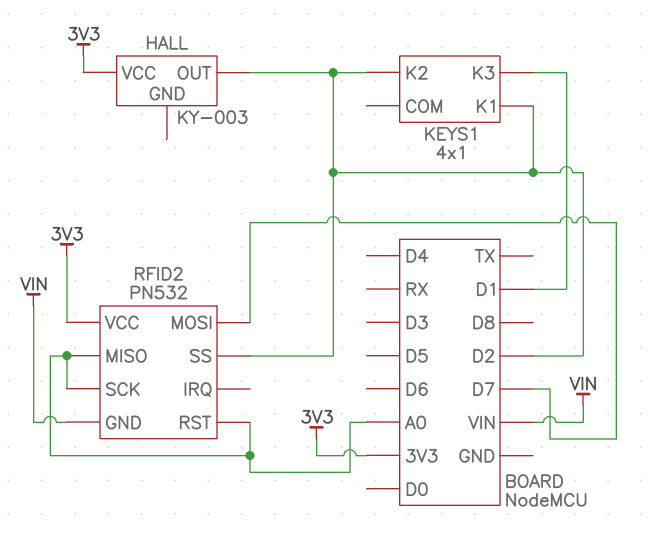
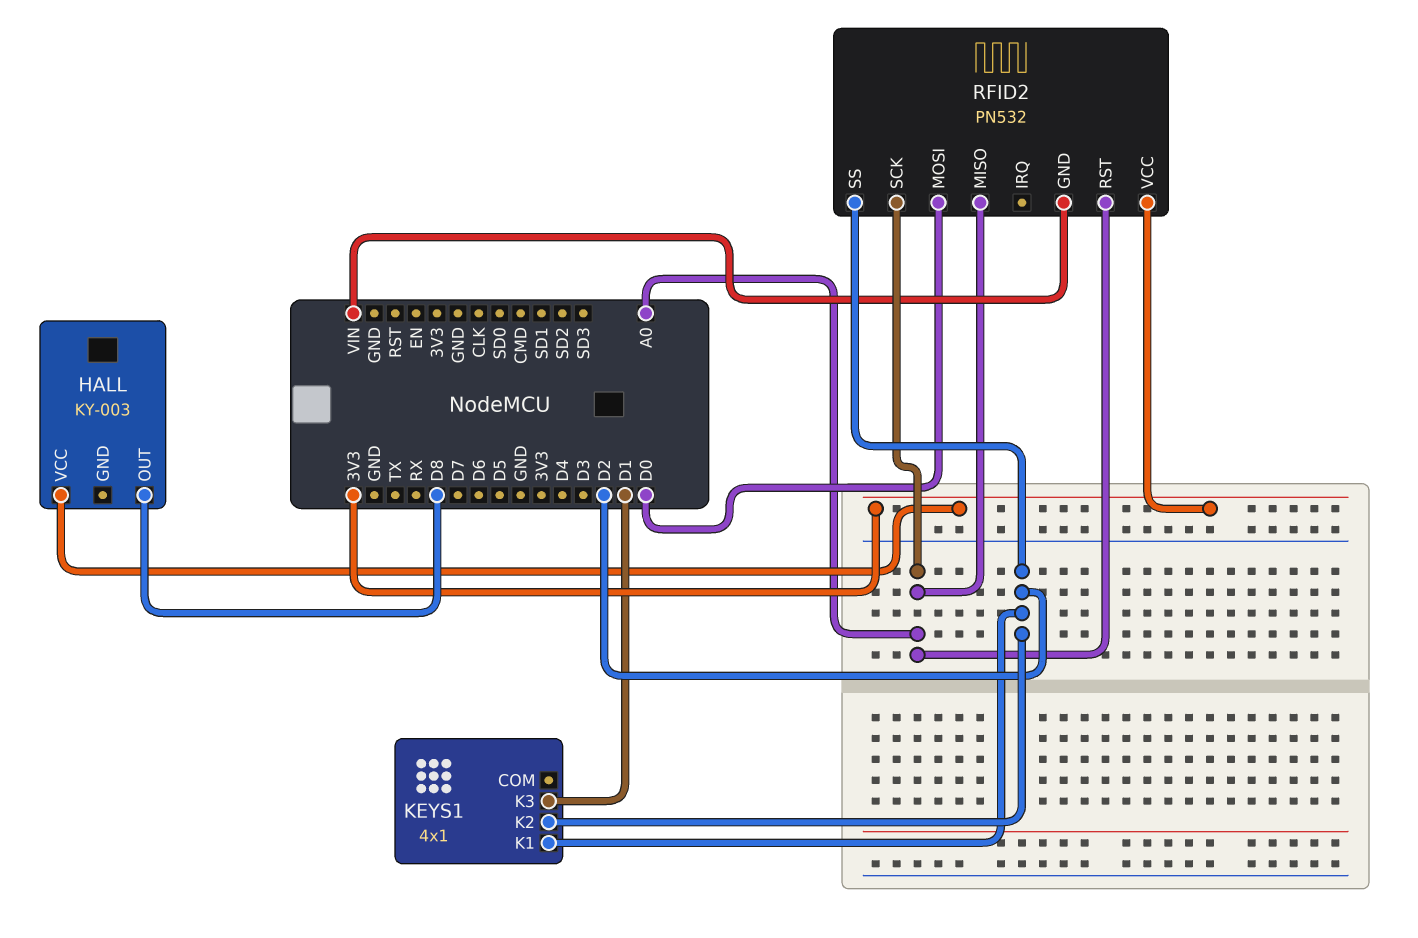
HALL pin OUT: D2 -> D8
RFID2 pin MOSI: D7 -> D0

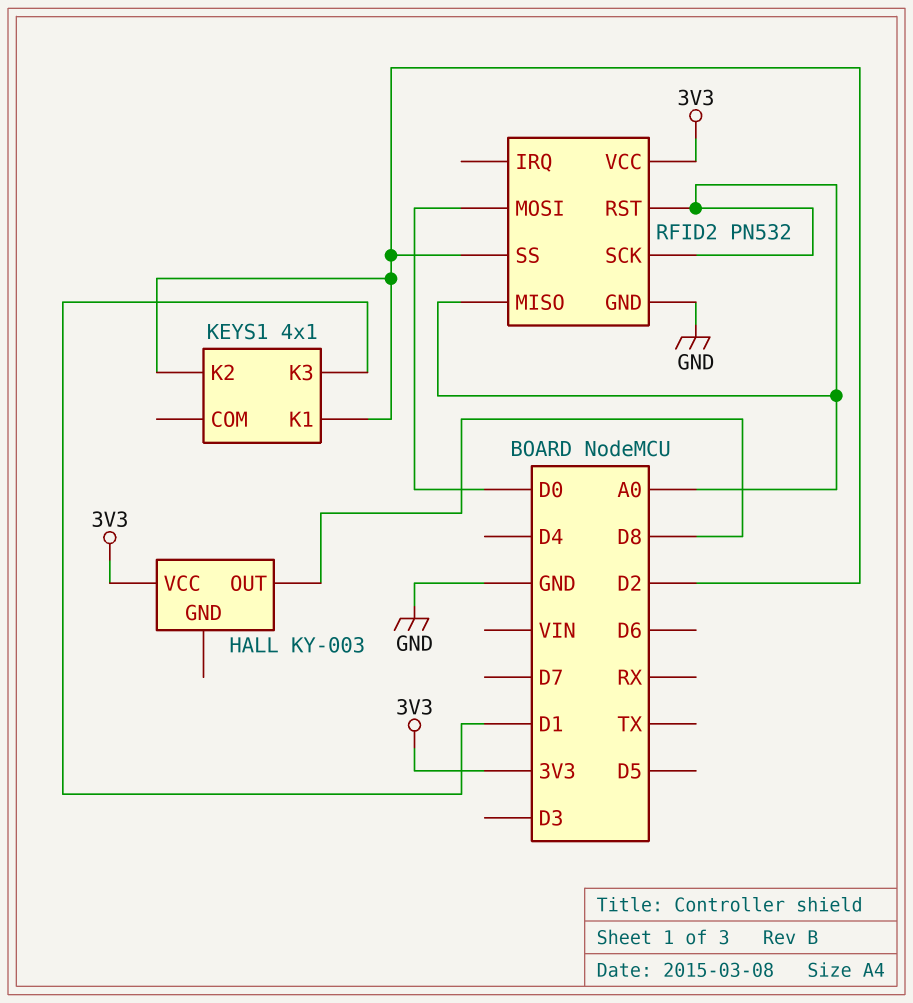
RFID2 pin GND: VIN -> GND

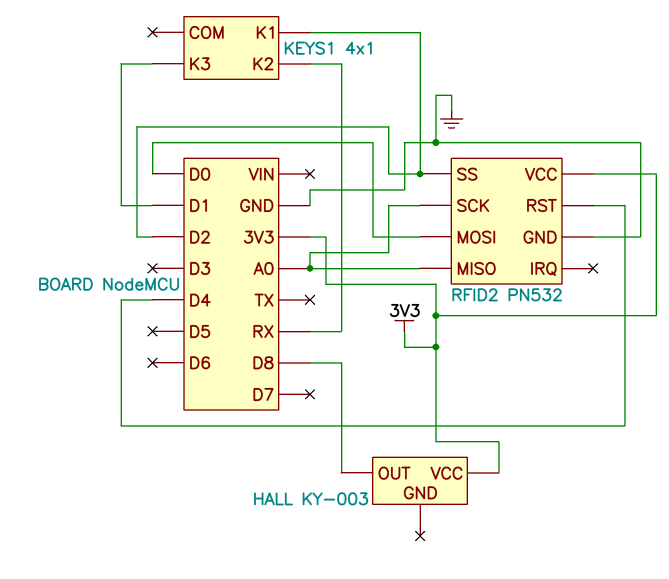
KEYS1 pin K2: D2 -> RX
RFID2 pin RST: A0 -> D4

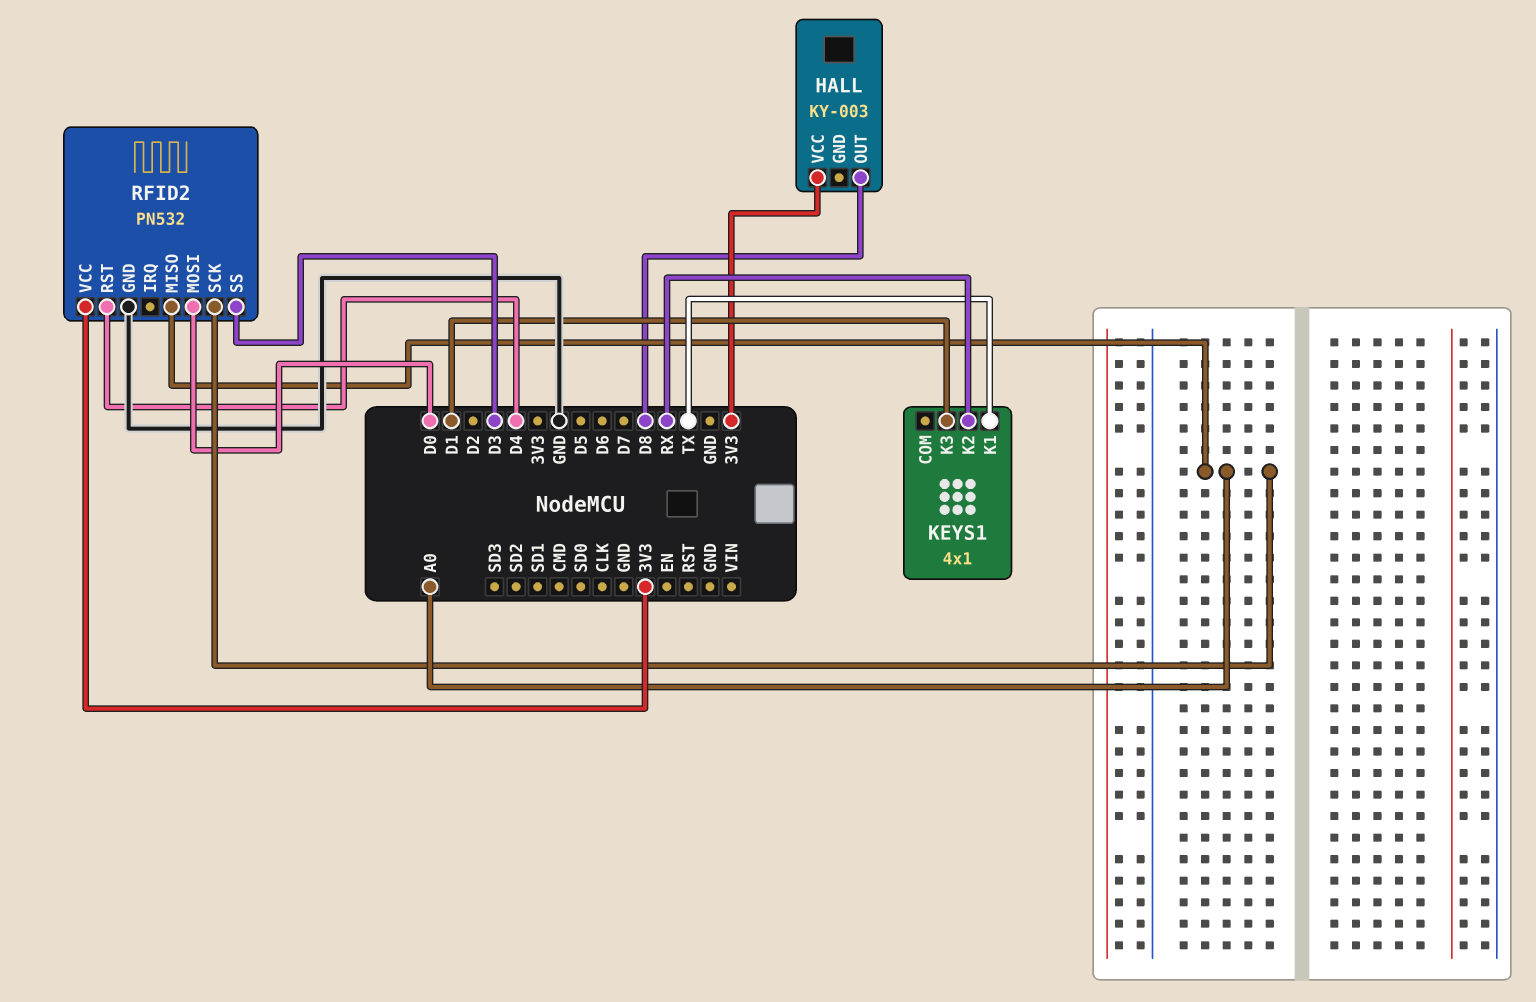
KEYS1 pin K1: D2 -> TX
RFID2 pin SS: D2 -> D3

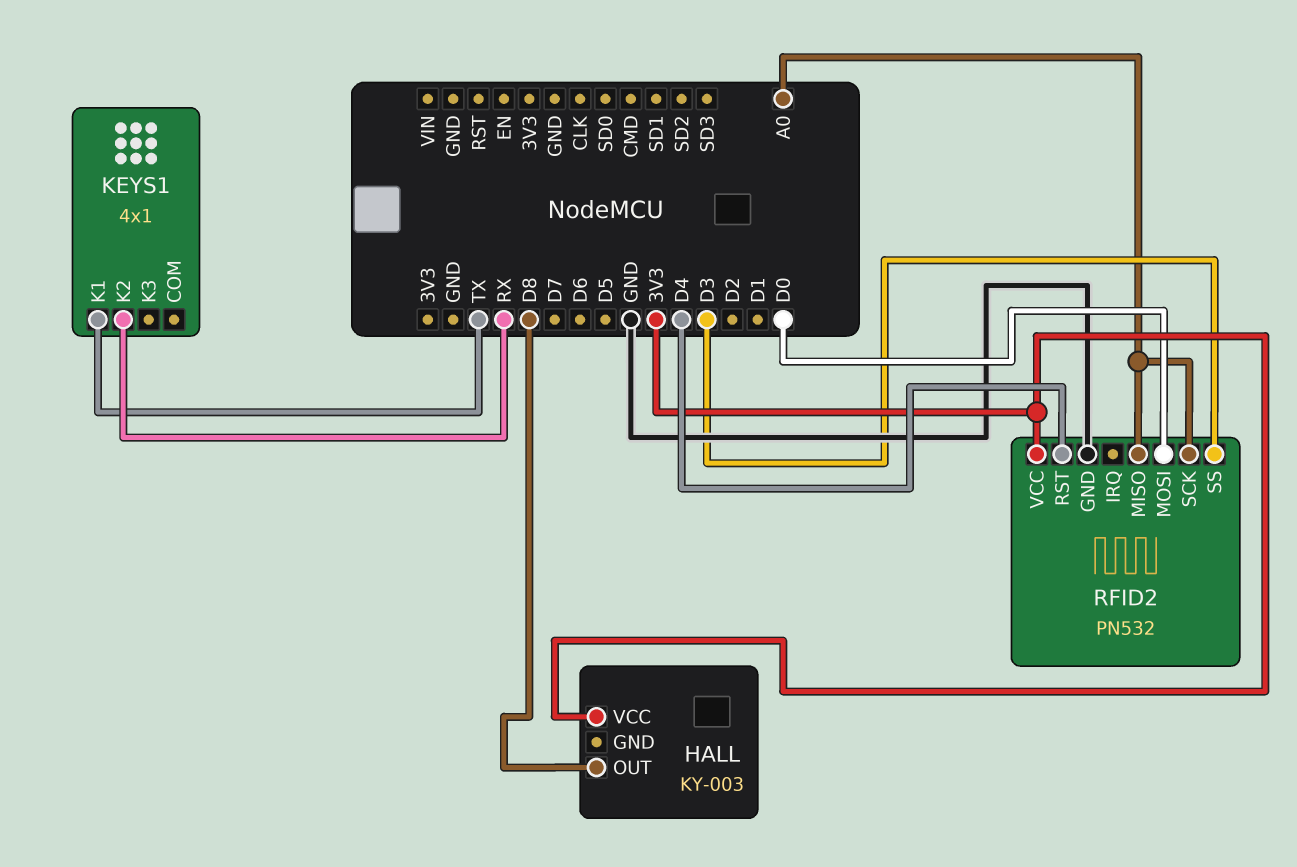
KEYS1 pin K3: D1 -> none

